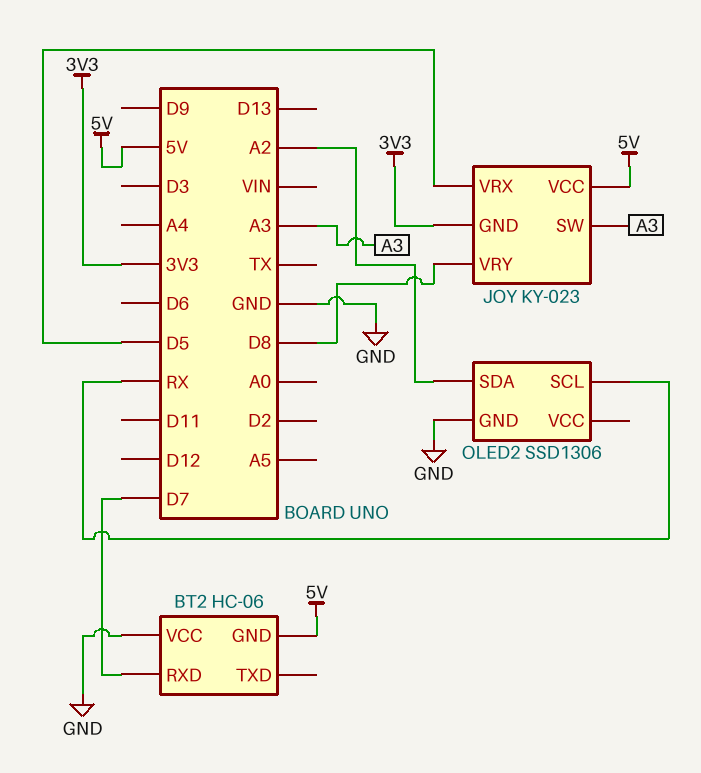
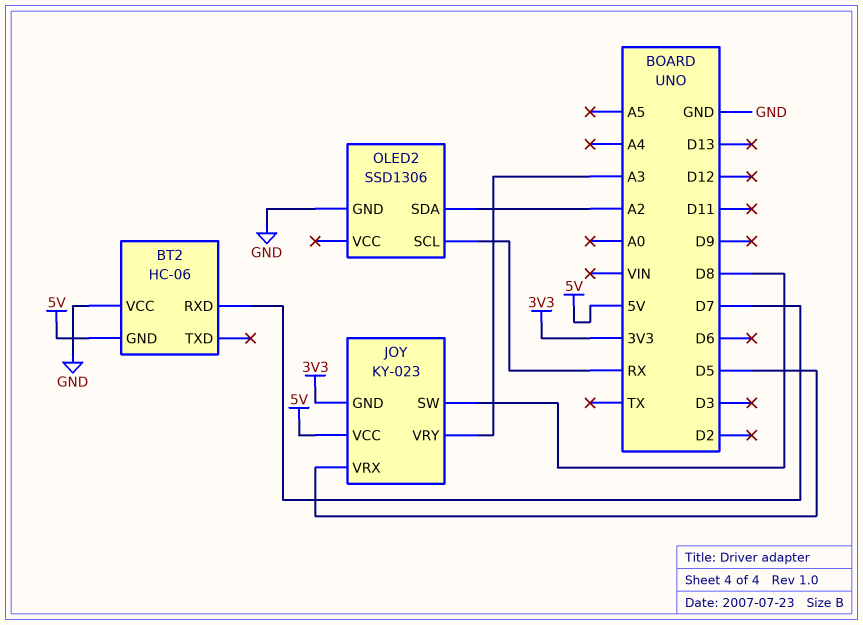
JOY pin SW: A3 -> D8
JOY pin VRY: D8 -> A3

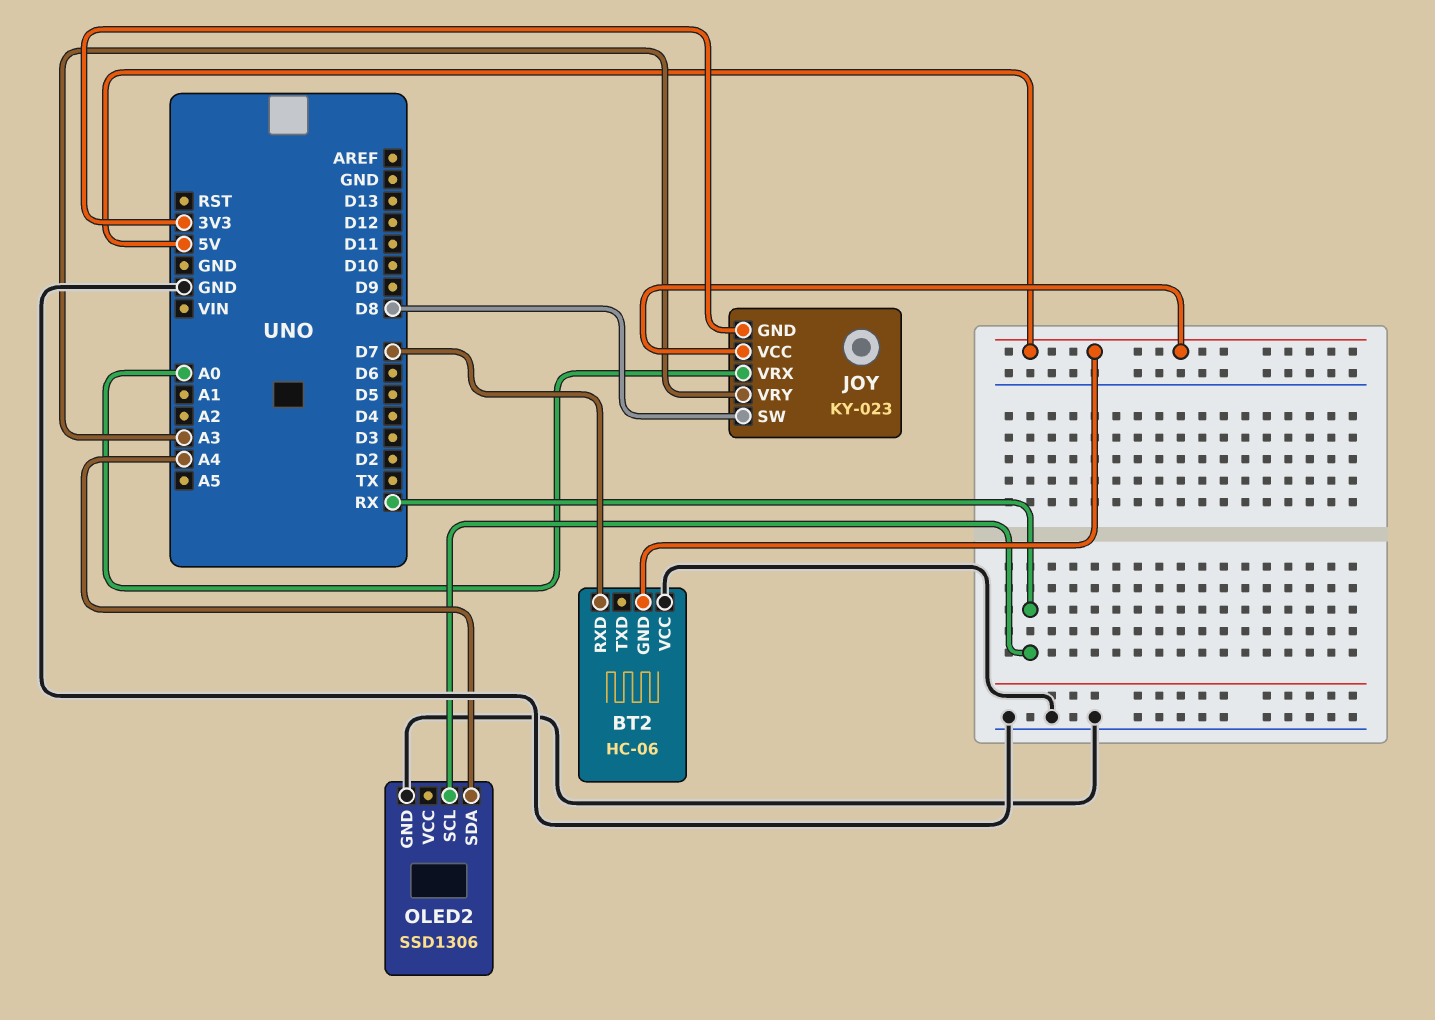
JOY pin VRX: D5 -> A0
OLED2 pin SDA: A2 -> A4

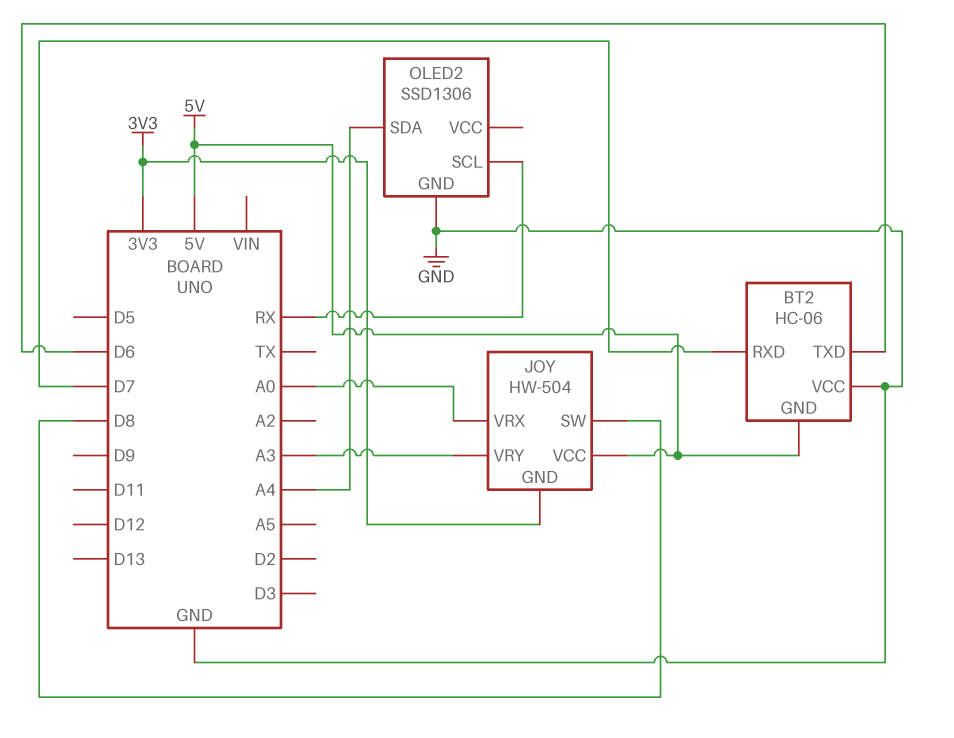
BT2 pin TXD: none -> D6
JOY: KY-023 -> HW-504

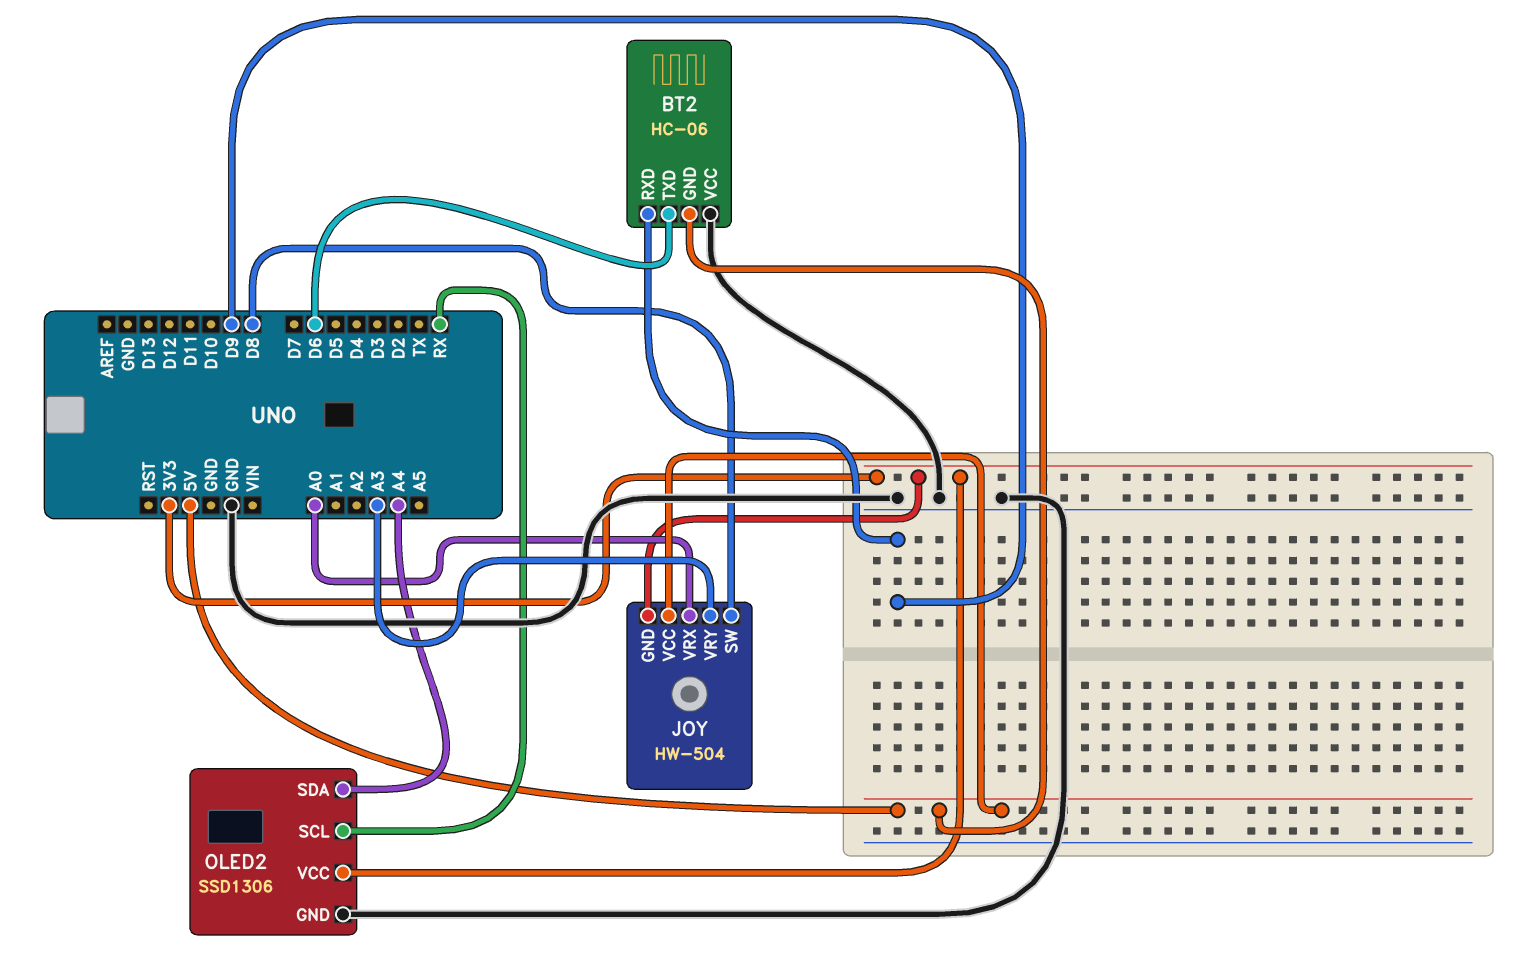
BT2 pin RXD: D7 -> D9
OLED2 pin VCC: none -> 3V3

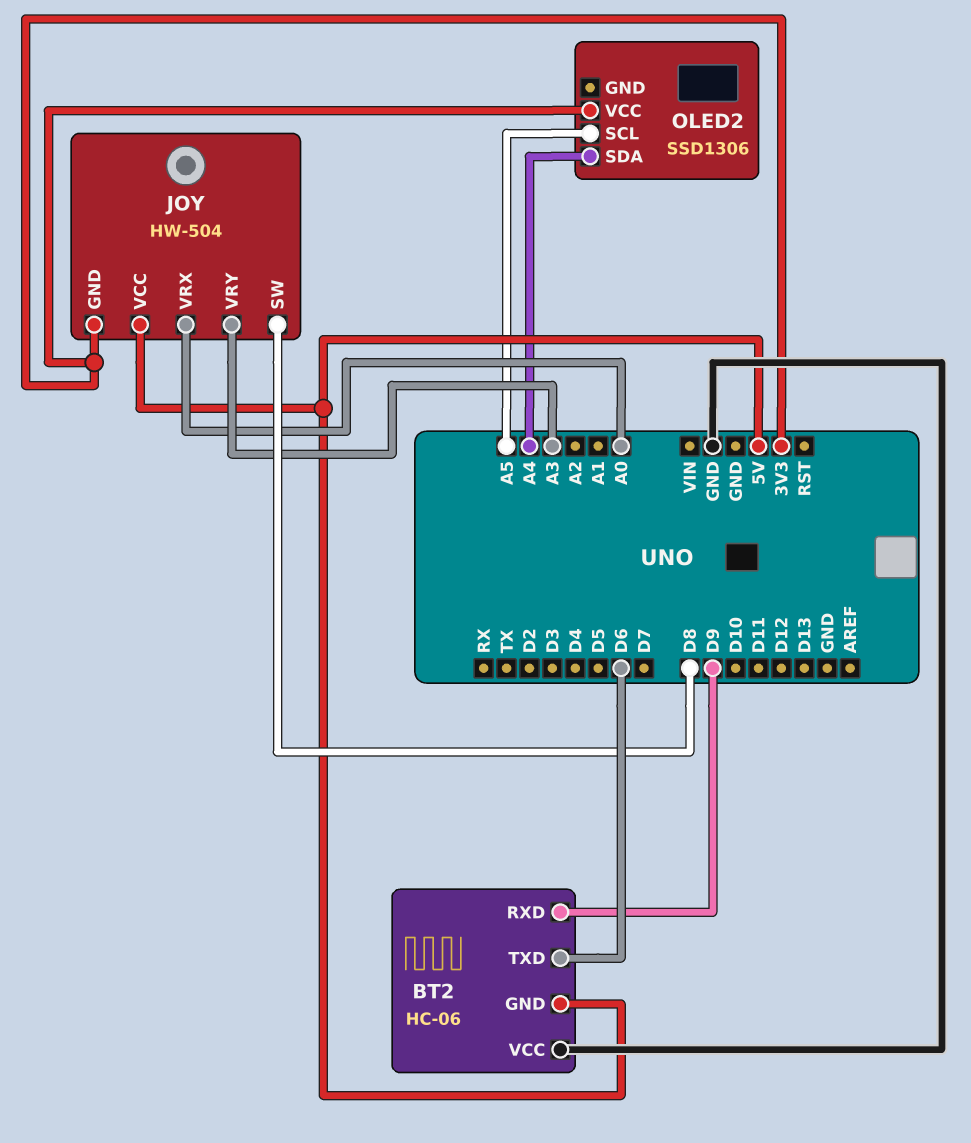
OLED2 pin GND: GND -> none
OLED2 pin SCL: RX -> A5

